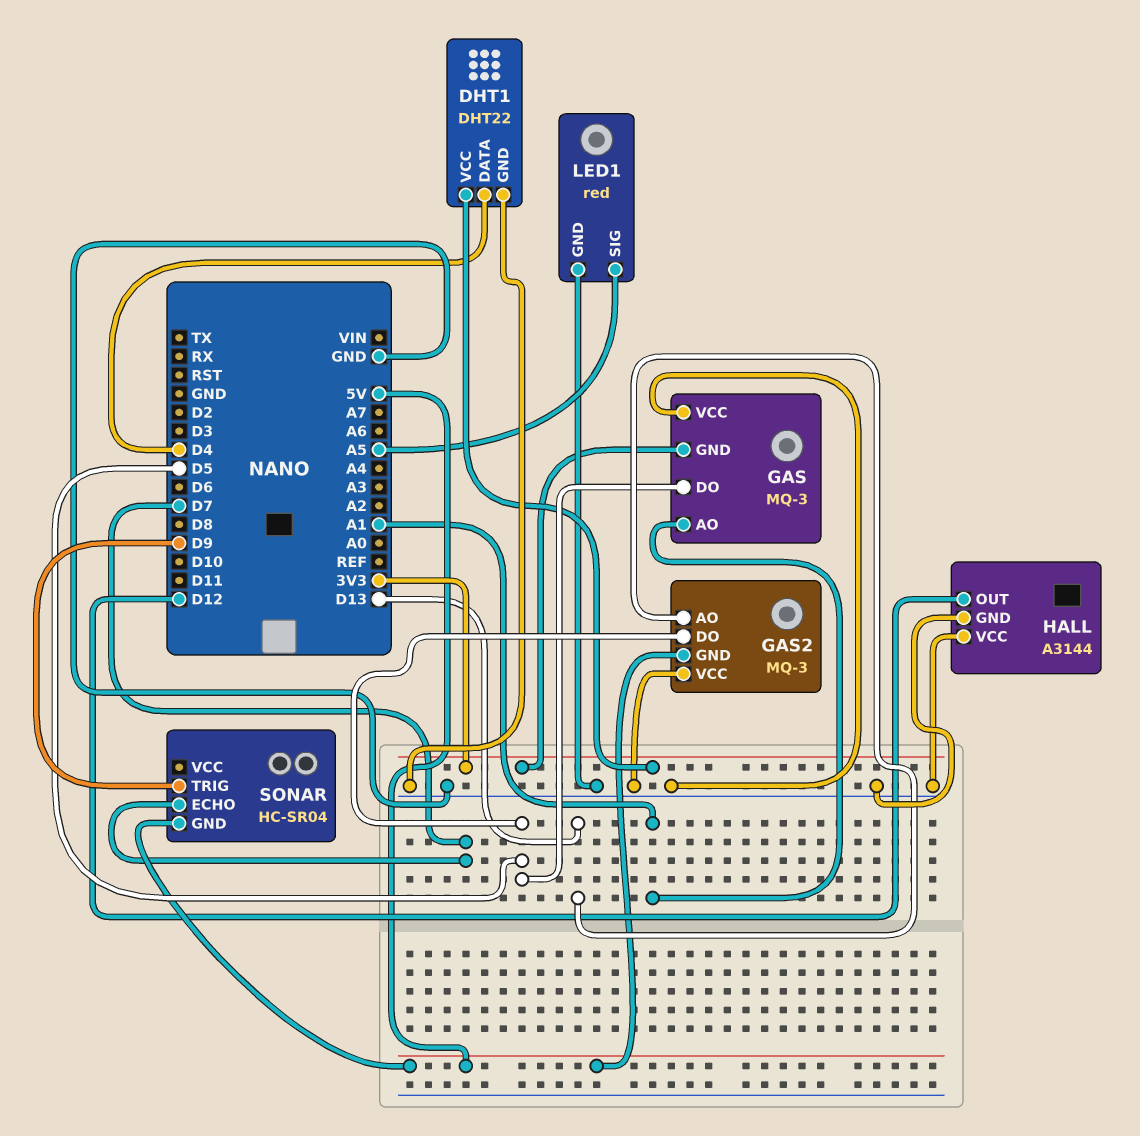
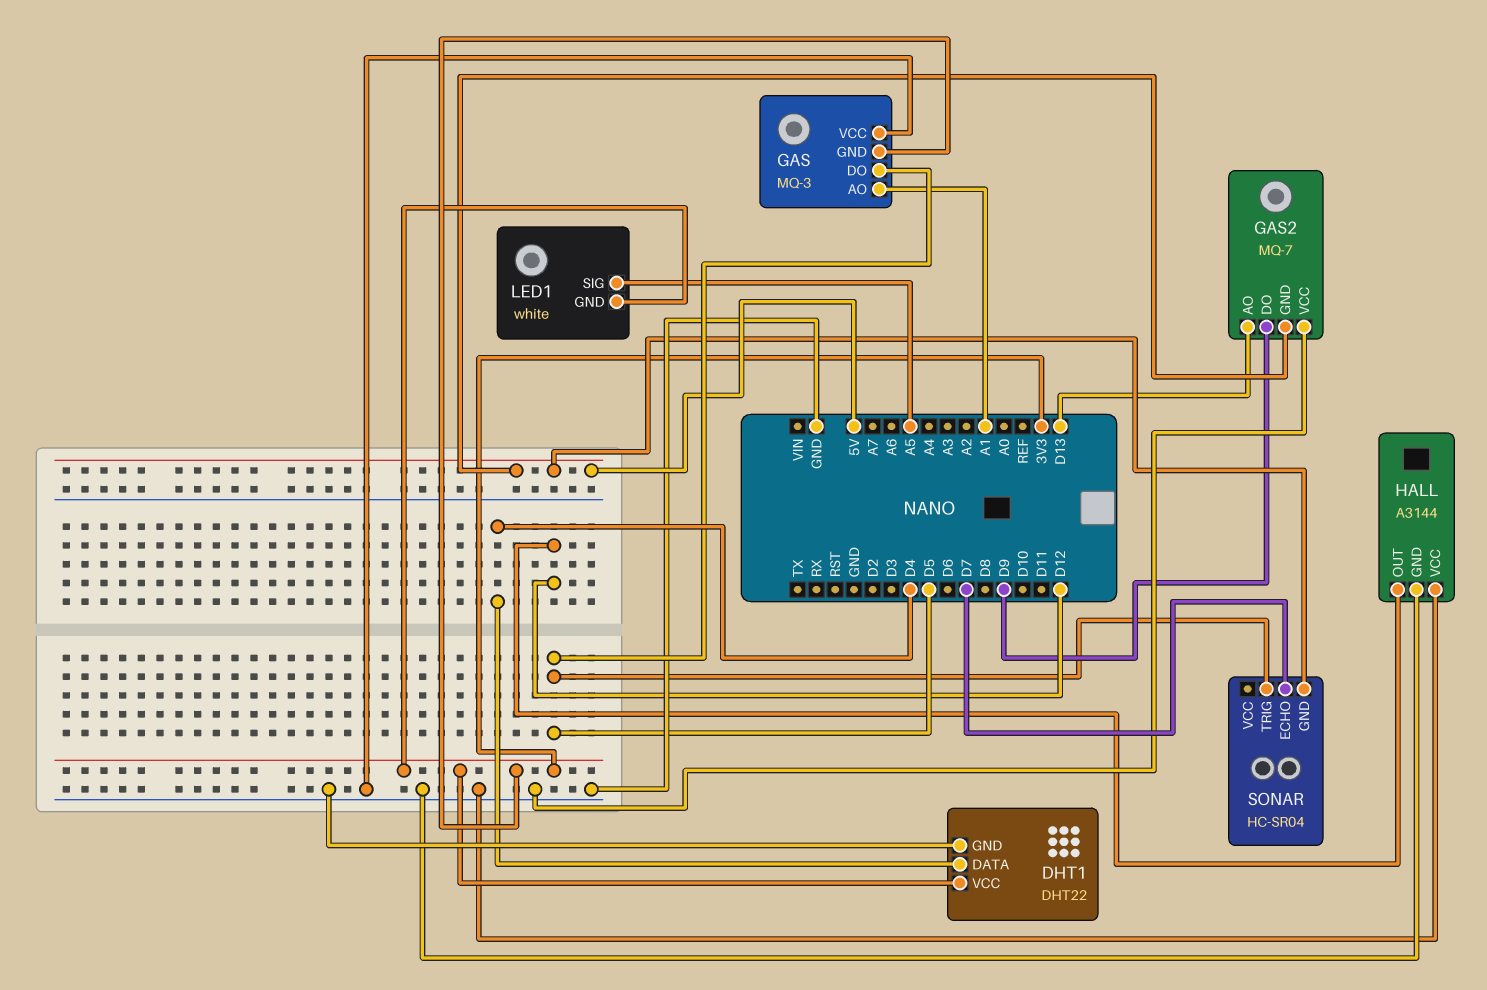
GAS2: MQ-3 -> MQ-7
GAS2 pin DO: D5 -> D9
LED1: red -> white
LED1 pin GND: GND -> 3V3
SONAR pin TRIG: D9 -> D5

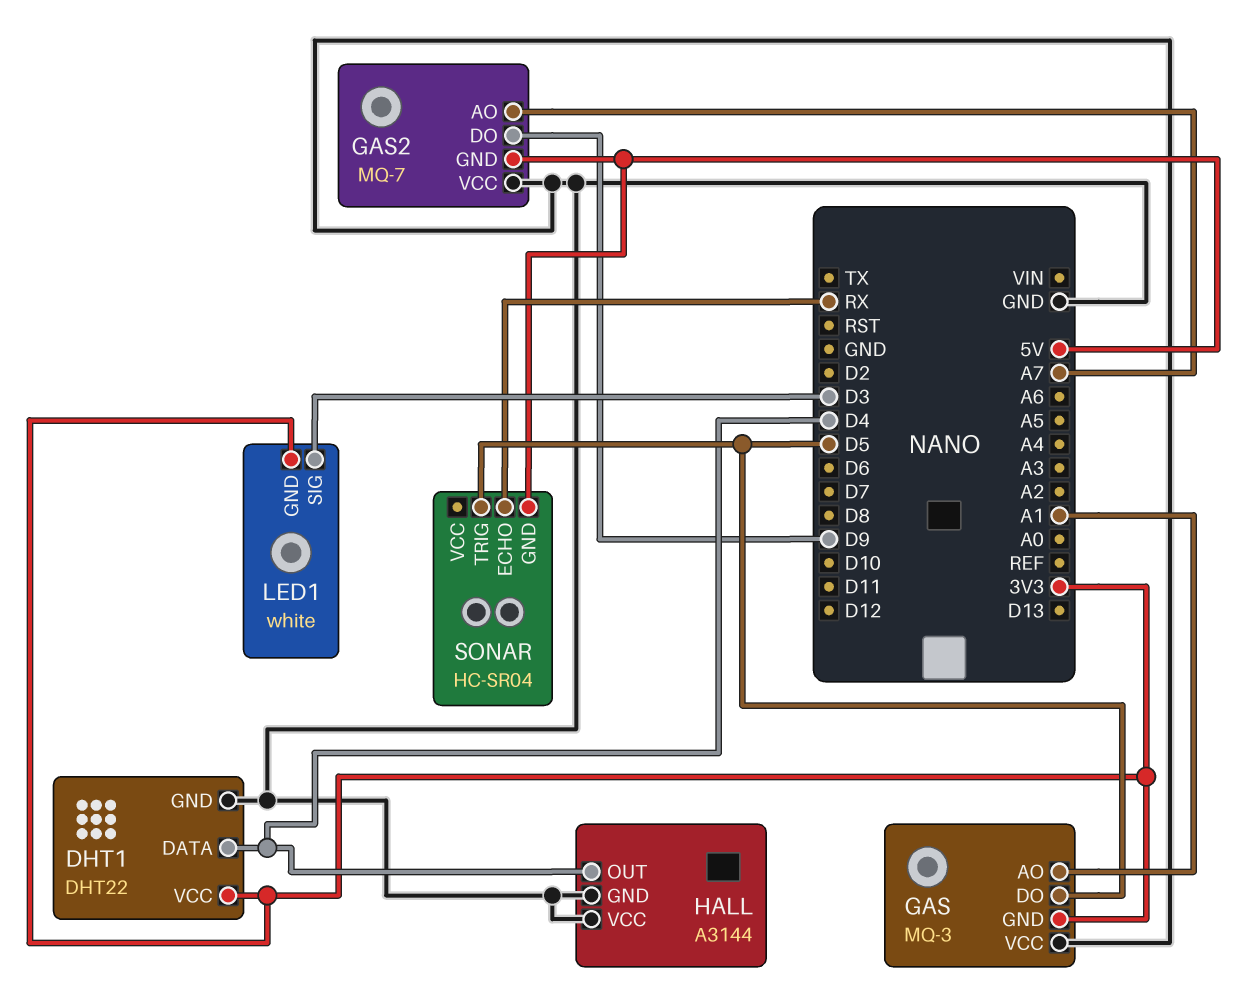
GAS2 pin AO: D13 -> A7
HALL pin OUT: D12 -> D4
LED1 pin SIG: A5 -> D3
SONAR pin ECHO: D7 -> RX

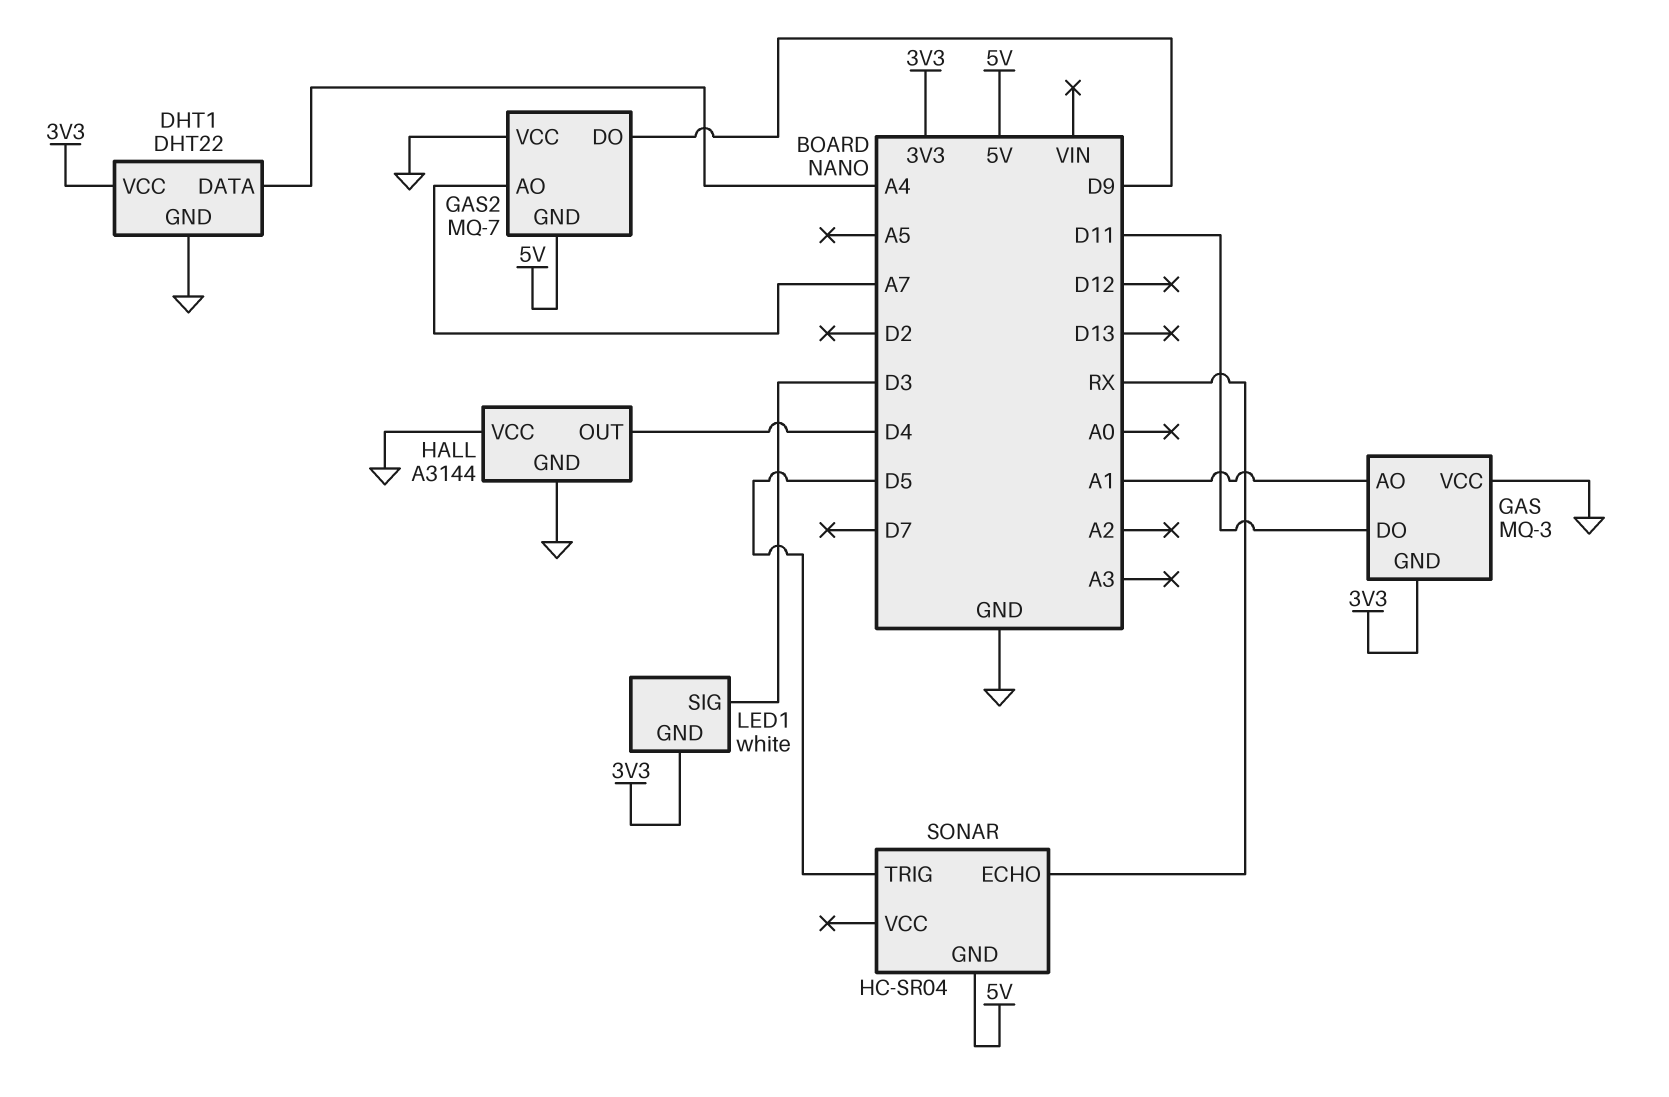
DHT1 pin DATA: D4 -> A4
GAS pin DO: D5 -> D11

